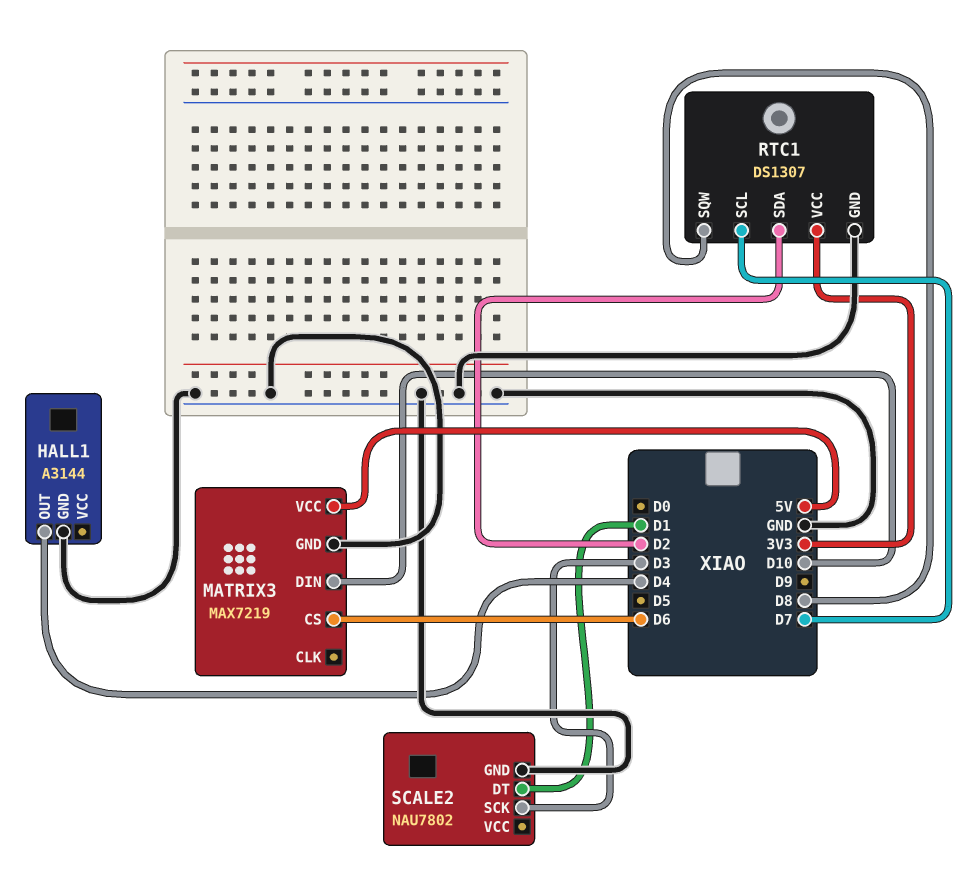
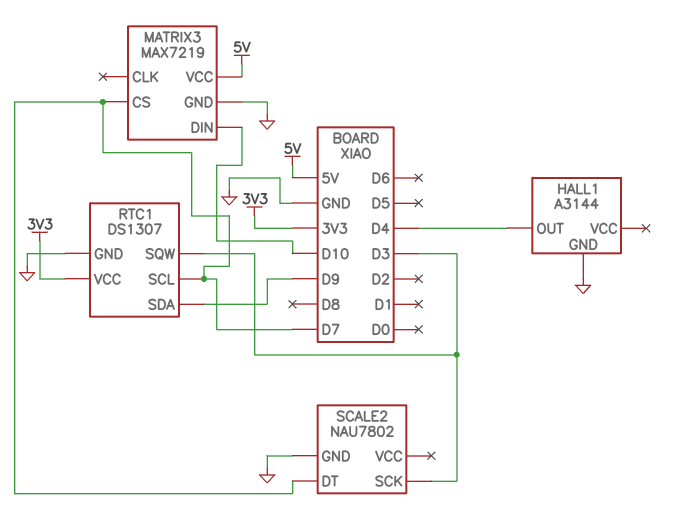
MATRIX3 pin CS: D6 -> D7
RTC1 pin SDA: D2 -> D9
RTC1 pin SQW: D8 -> D3
SCALE2 pin DT: D1 -> D7

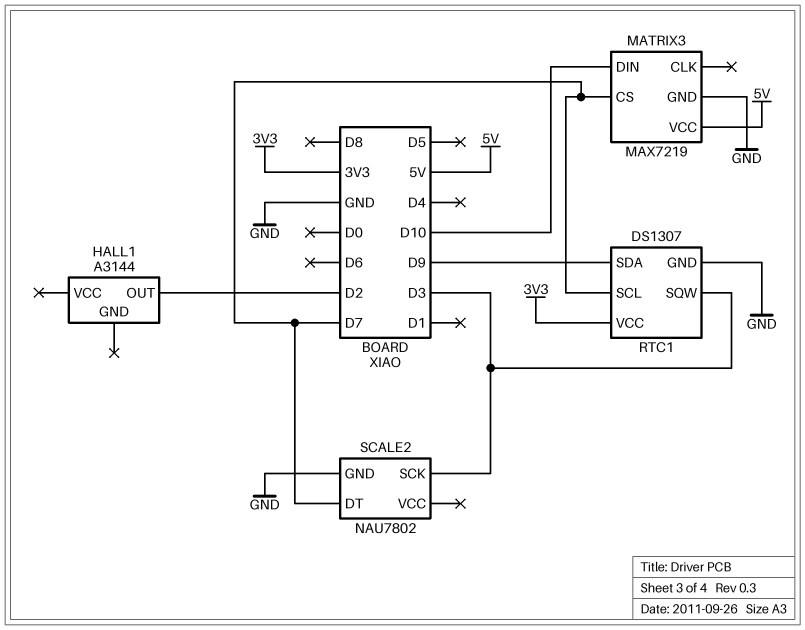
HALL1 pin GND: GND -> none
HALL1 pin OUT: D4 -> D2

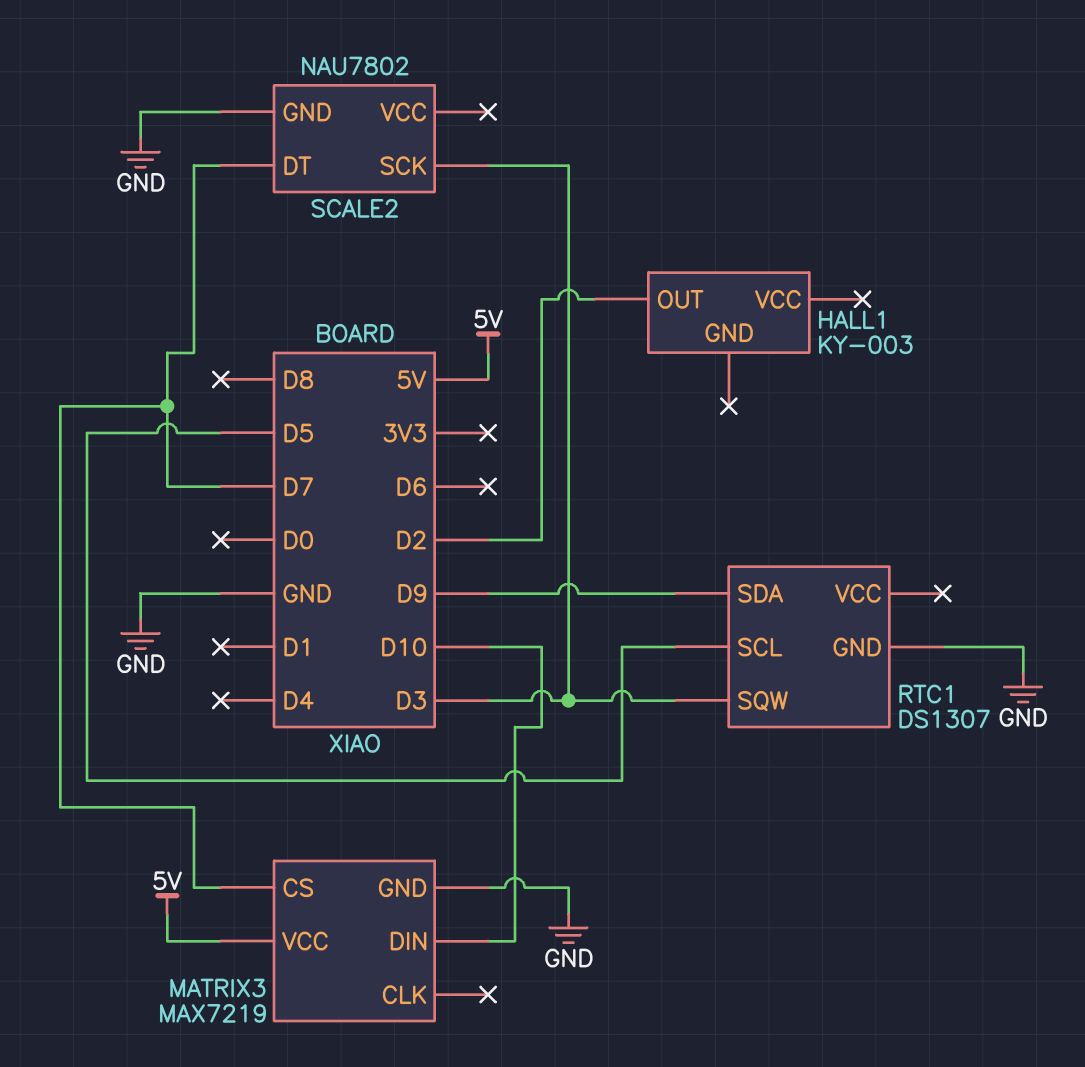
HALL1: A3144 -> KY-003
RTC1 pin SCL: D7 -> D5
RTC1 pin VCC: 3V3 -> none

